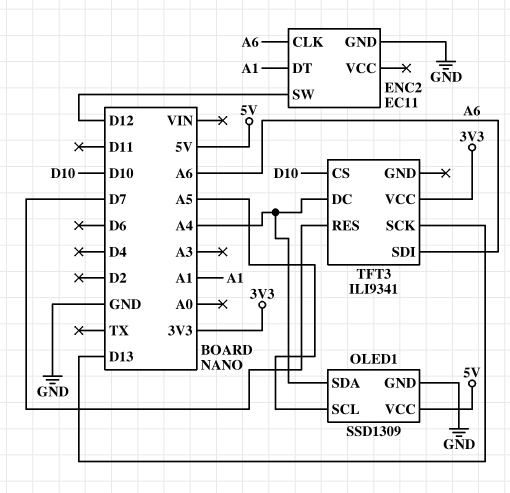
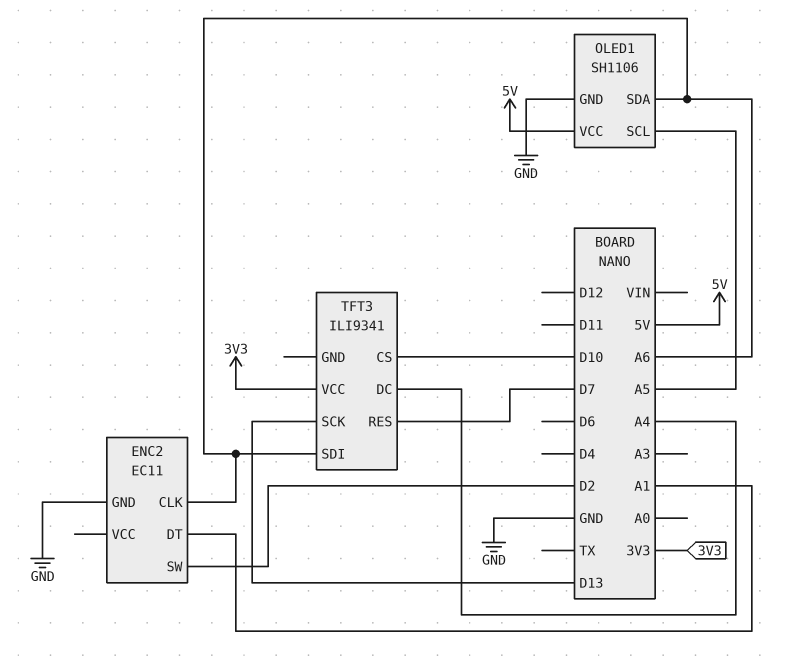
ENC2 pin SW: D12 -> D2
OLED1: SSD1309 -> SH1106
OLED1 pin SDA: A4 -> A6

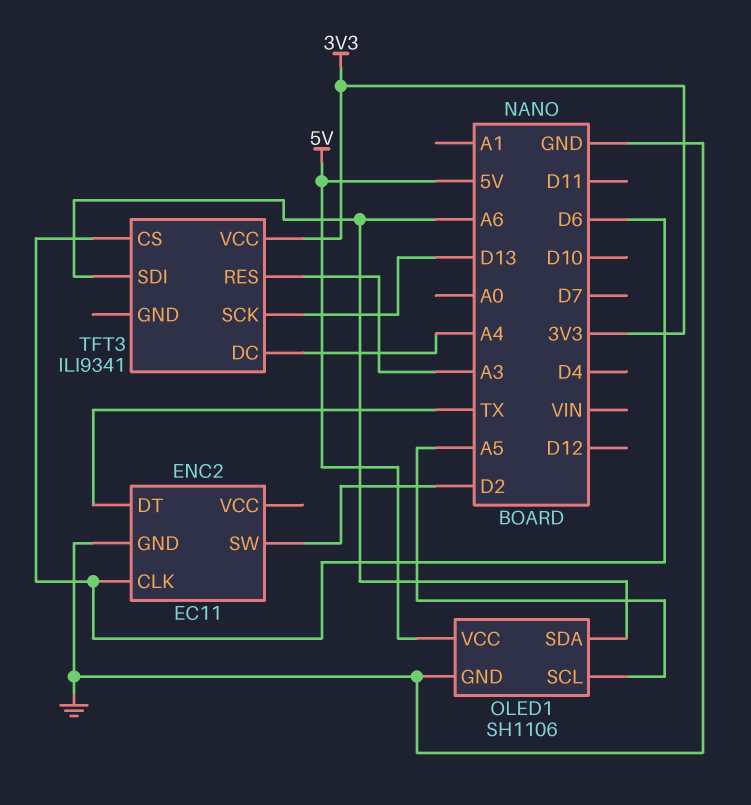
ENC2 pin CLK: A6 -> D6
ENC2 pin DT: A1 -> TX
TFT3 pin CS: D10 -> D6
TFT3 pin RES: D7 -> A3

